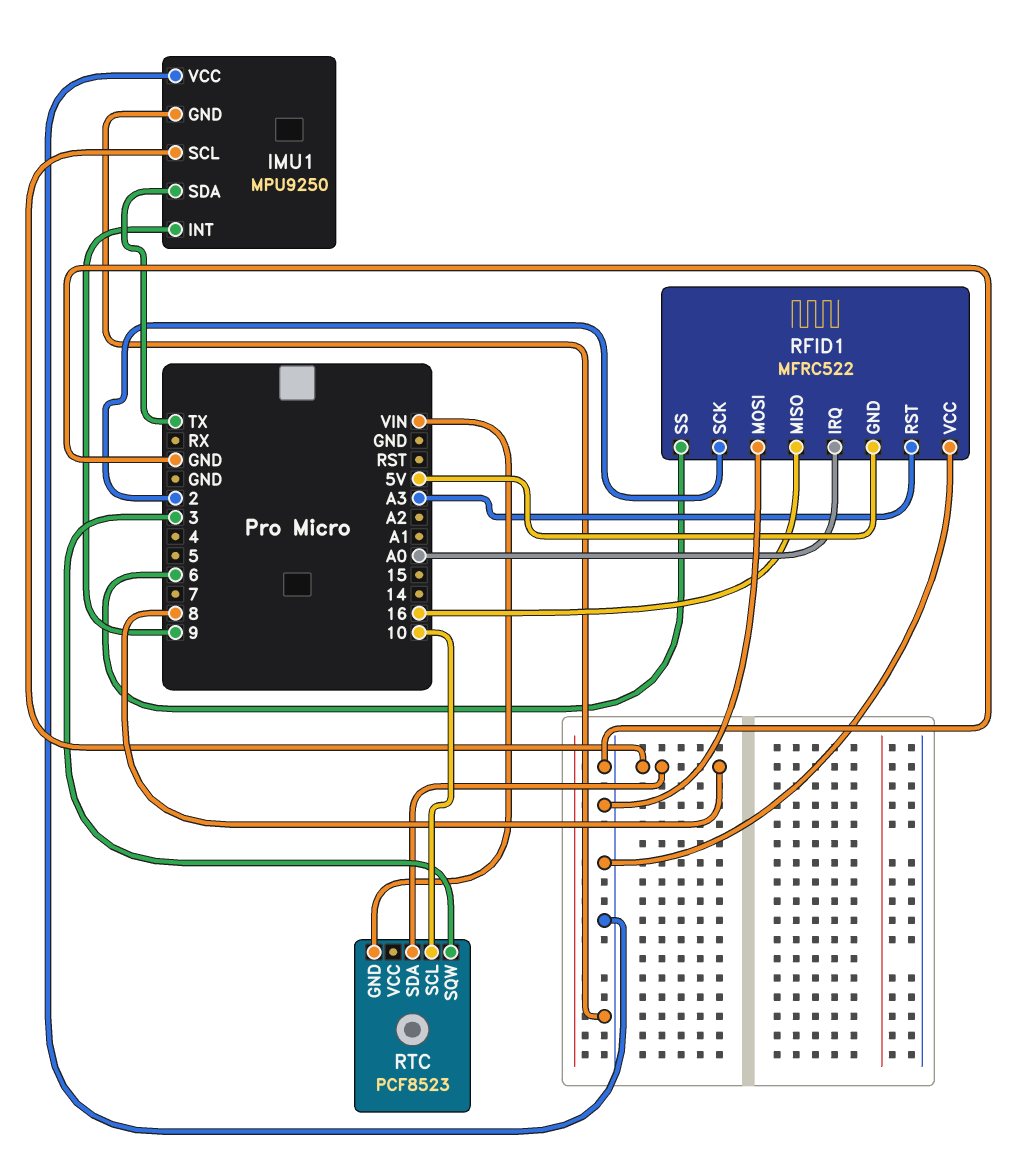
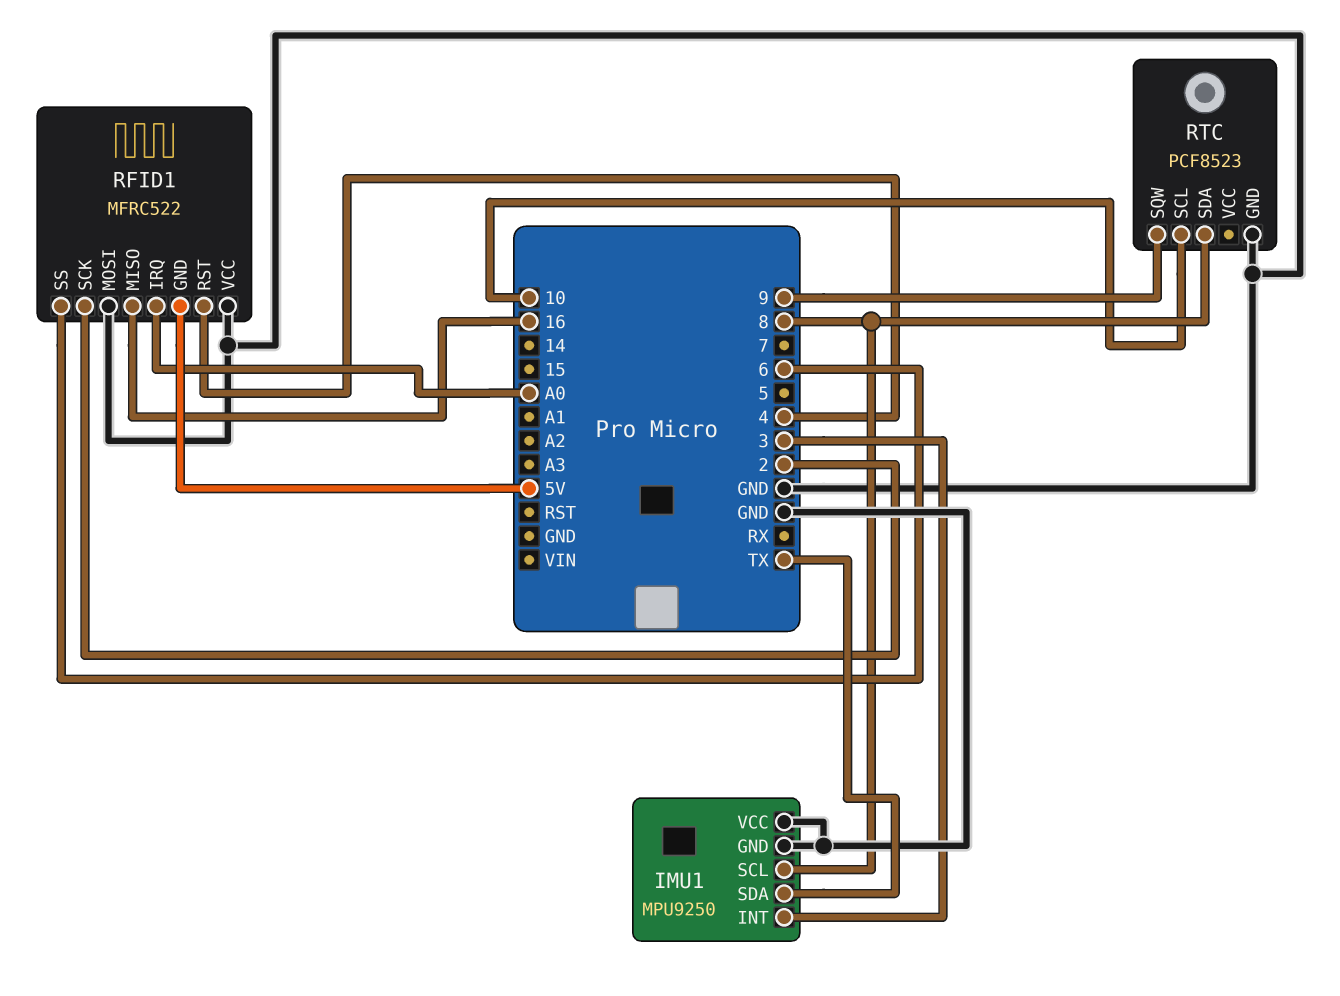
IMU1 pin INT: 9 -> 3
RFID1 pin RST: A3 -> 4
RTC pin GND: VIN -> GND
RTC pin SQW: 3 -> 9

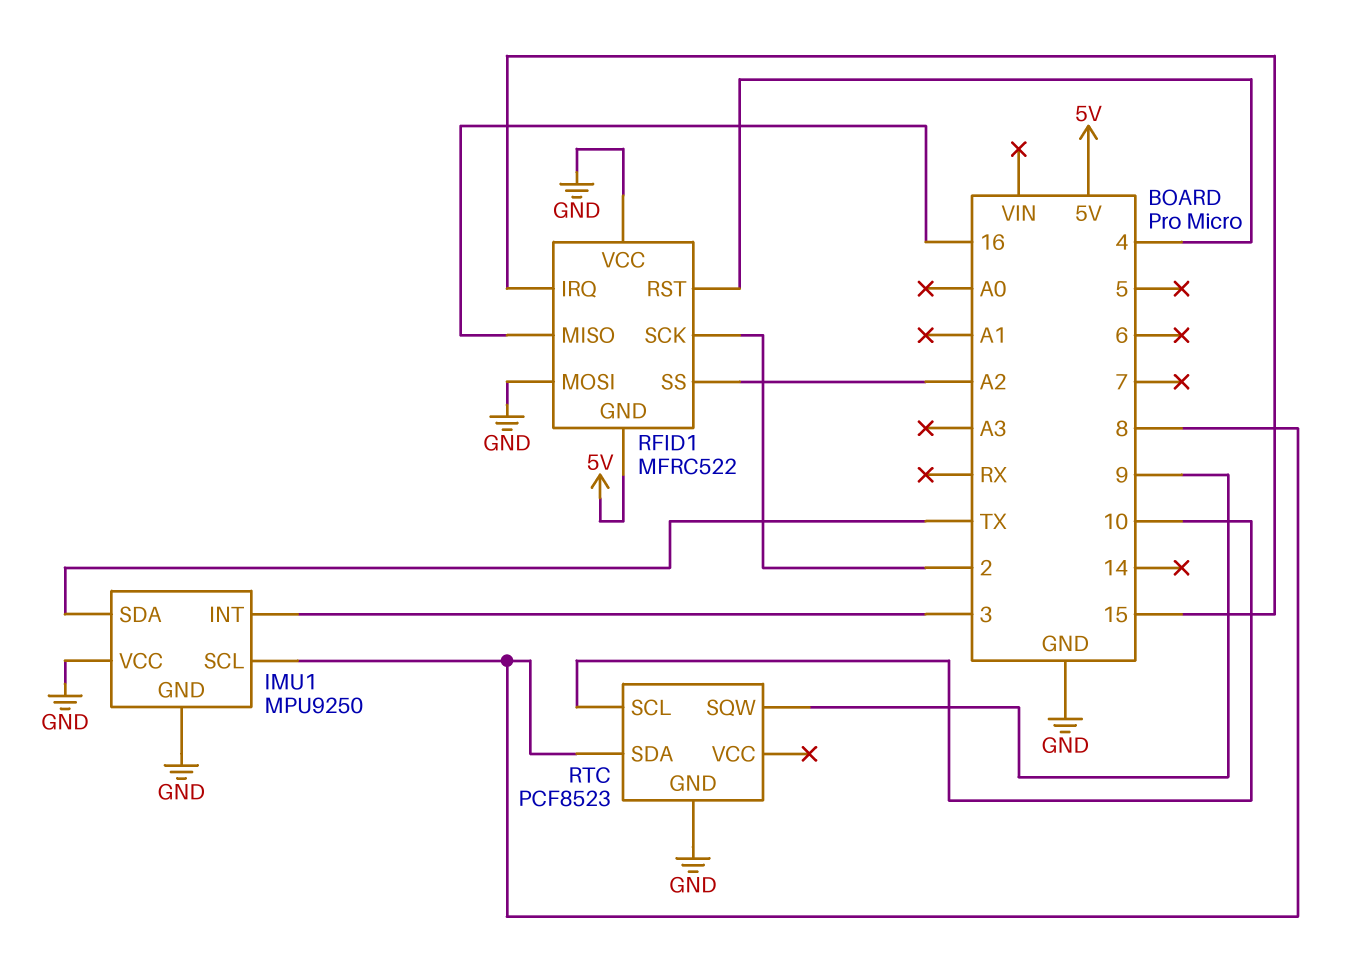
RFID1 pin IRQ: A0 -> 15
RFID1 pin SS: 6 -> A2

